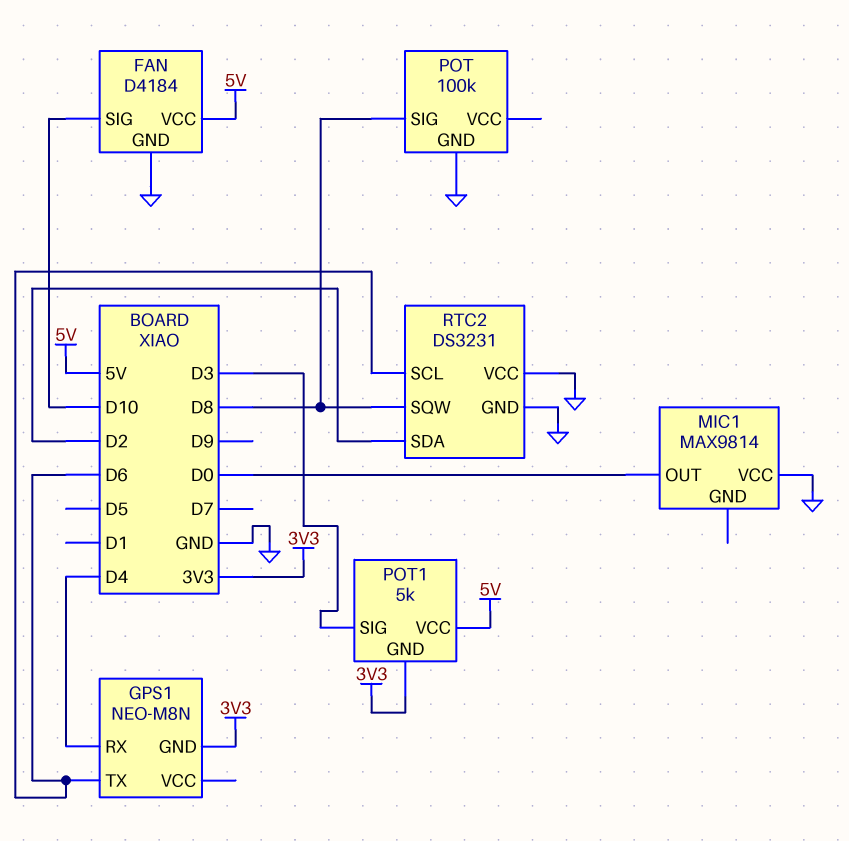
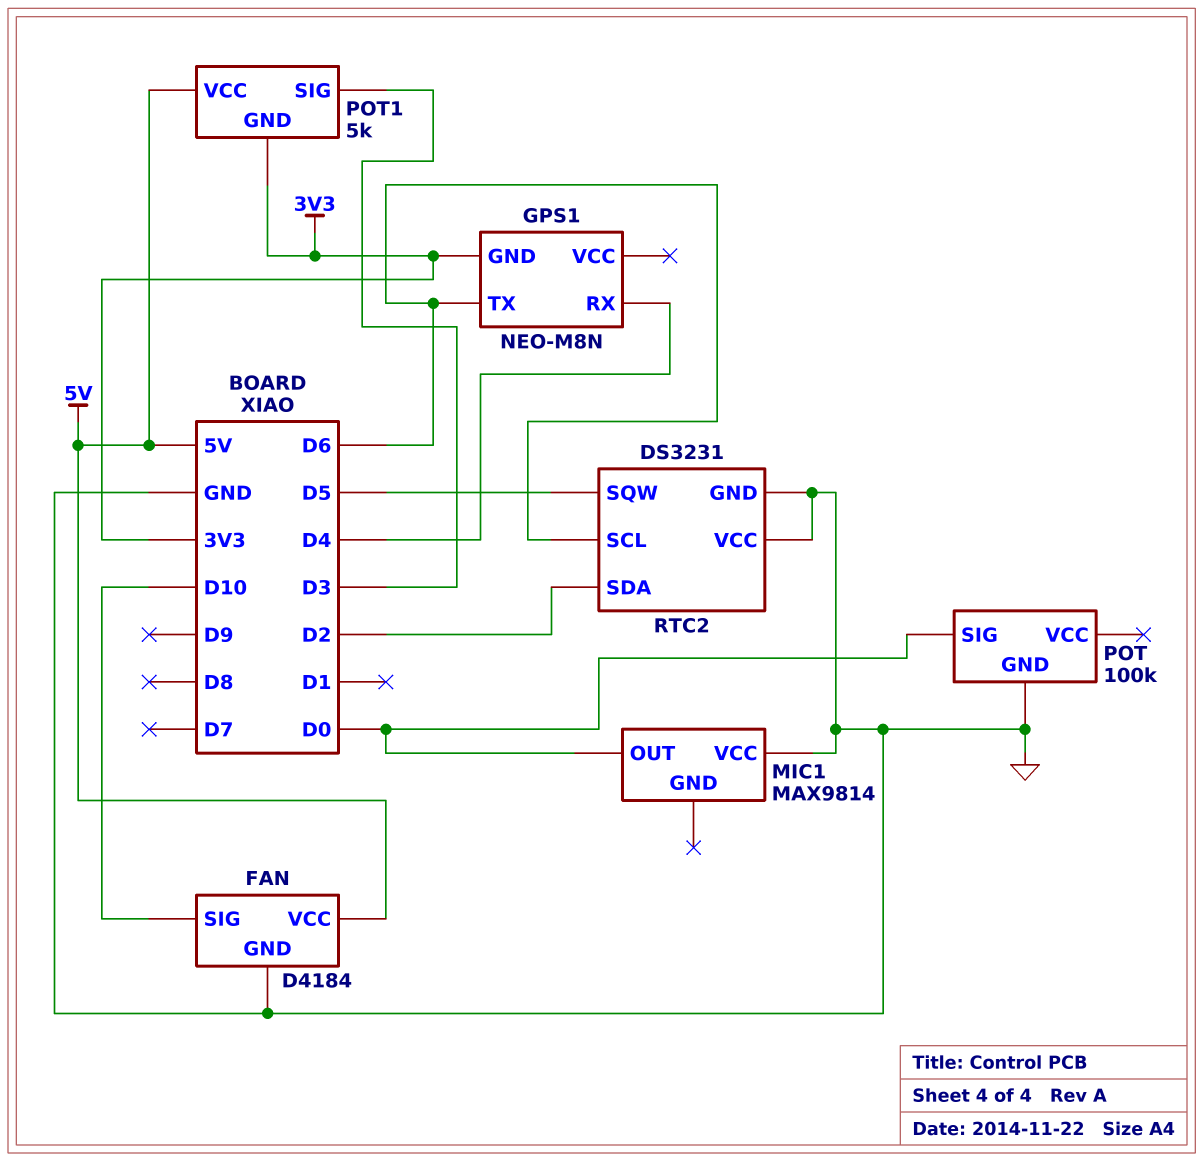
POT pin SIG: D8 -> D0
RTC2 pin SQW: D8 -> D5

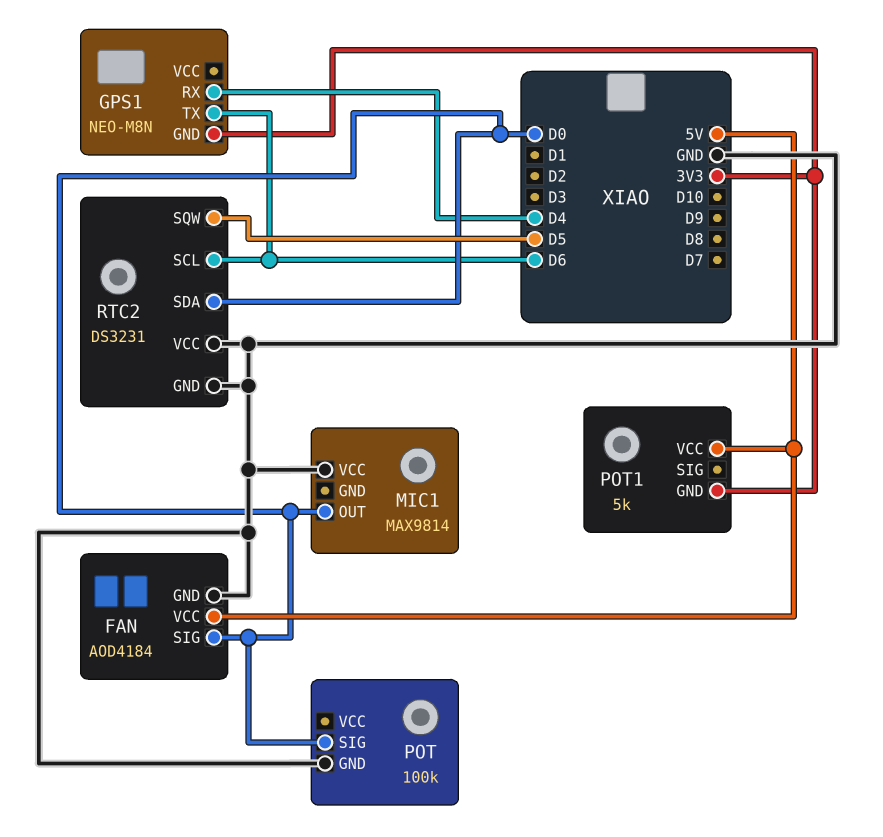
FAN: D4184 -> AOD4184
FAN pin SIG: D10 -> D0
POT1 pin SIG: D3 -> none
RTC2 pin SDA: D2 -> D0

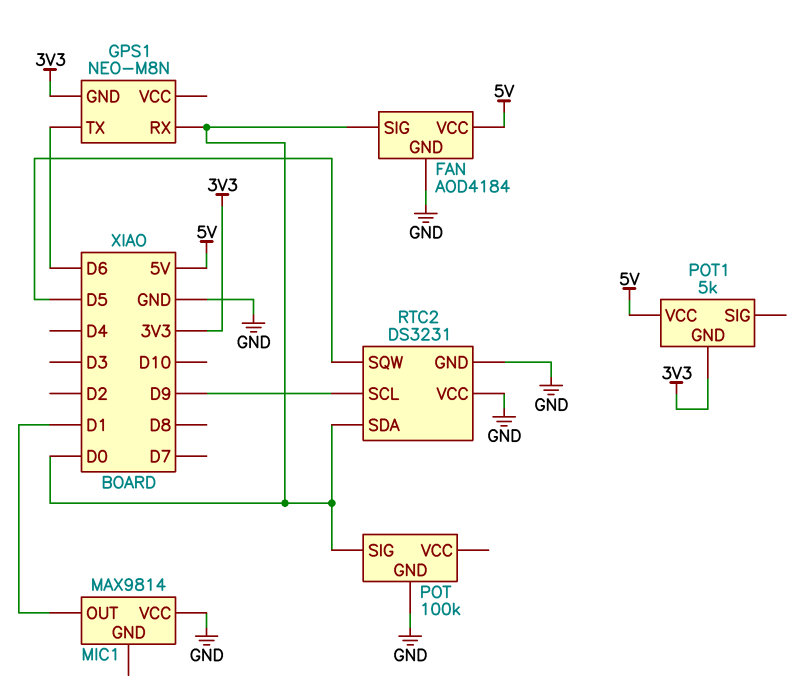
GPS1 pin RX: D4 -> D0
MIC1 pin OUT: D0 -> D1
RTC2 pin SCL: D6 -> D9

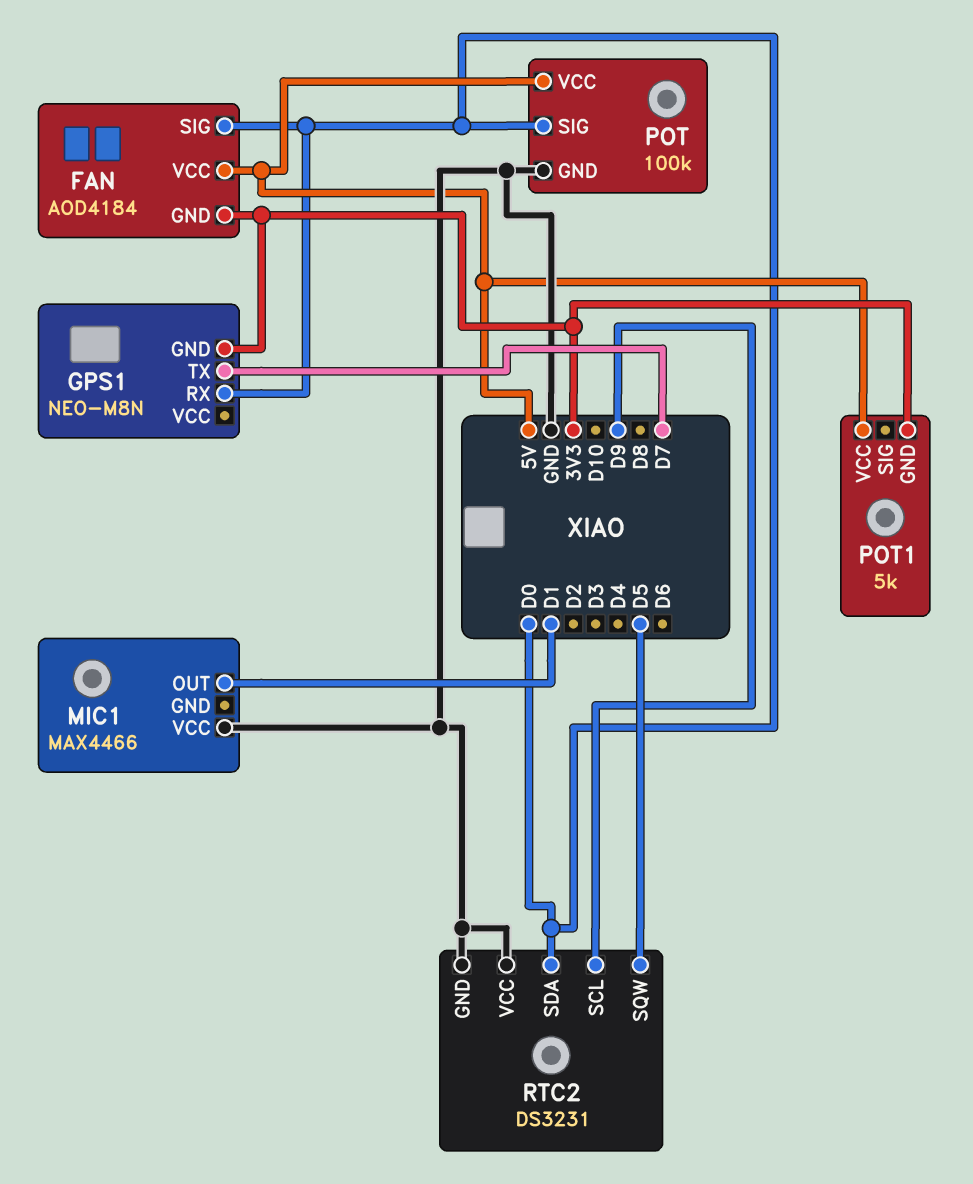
FAN pin GND: GND -> 3V3
GPS1 pin TX: D6 -> D7
MIC1: MAX9814 -> MAX4466
POT pin VCC: none -> 5V

